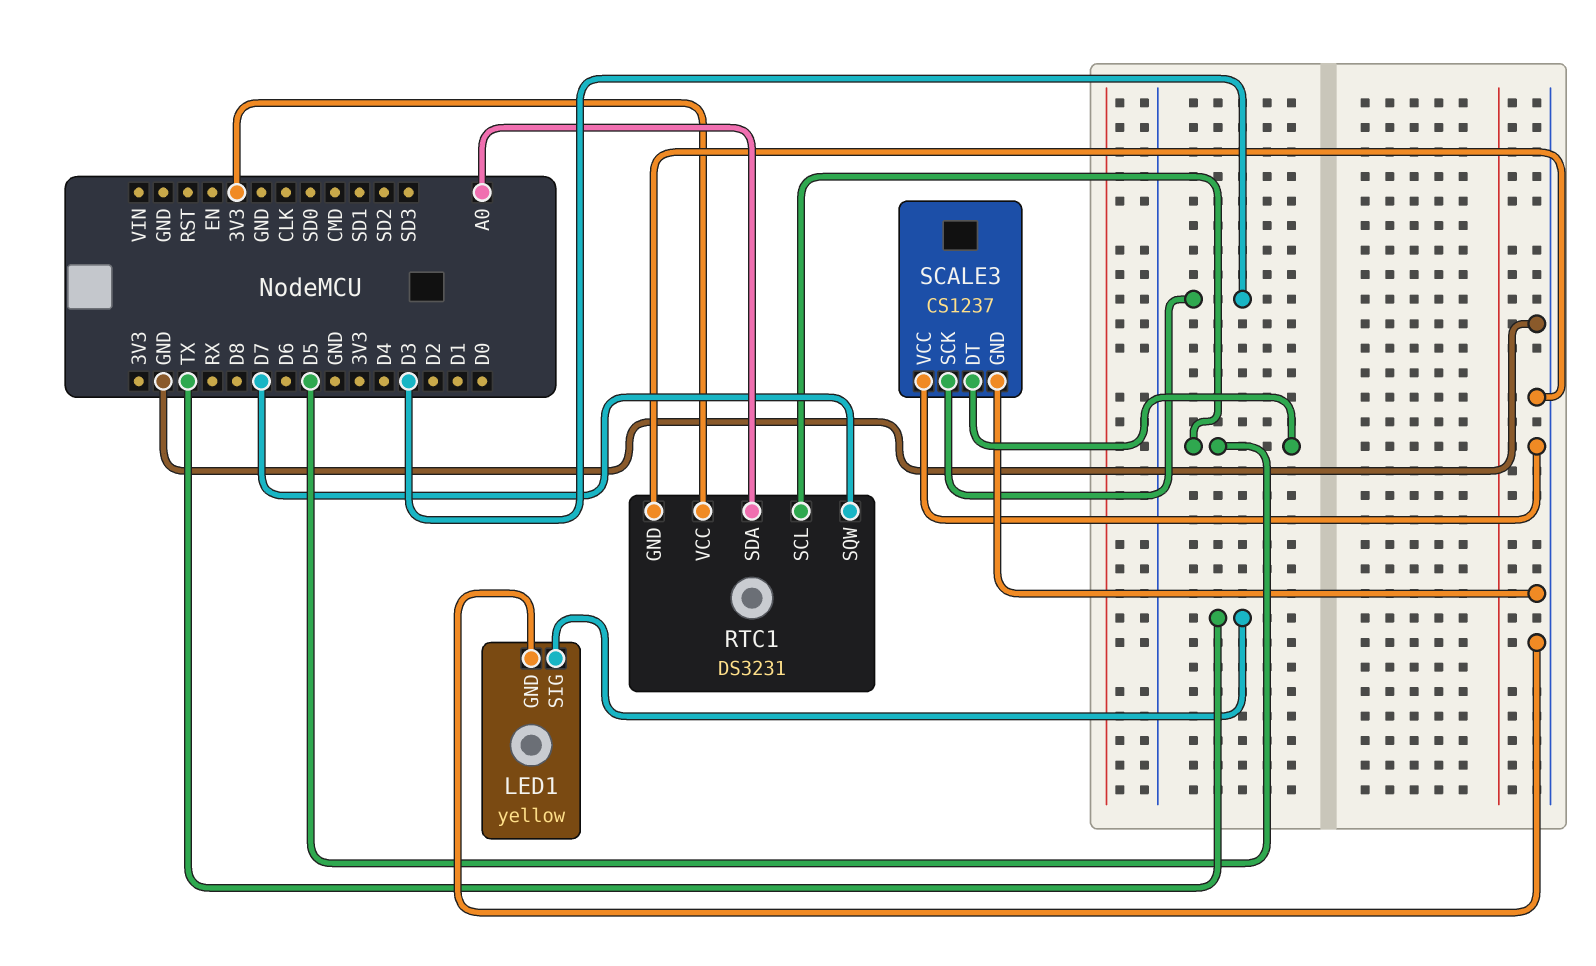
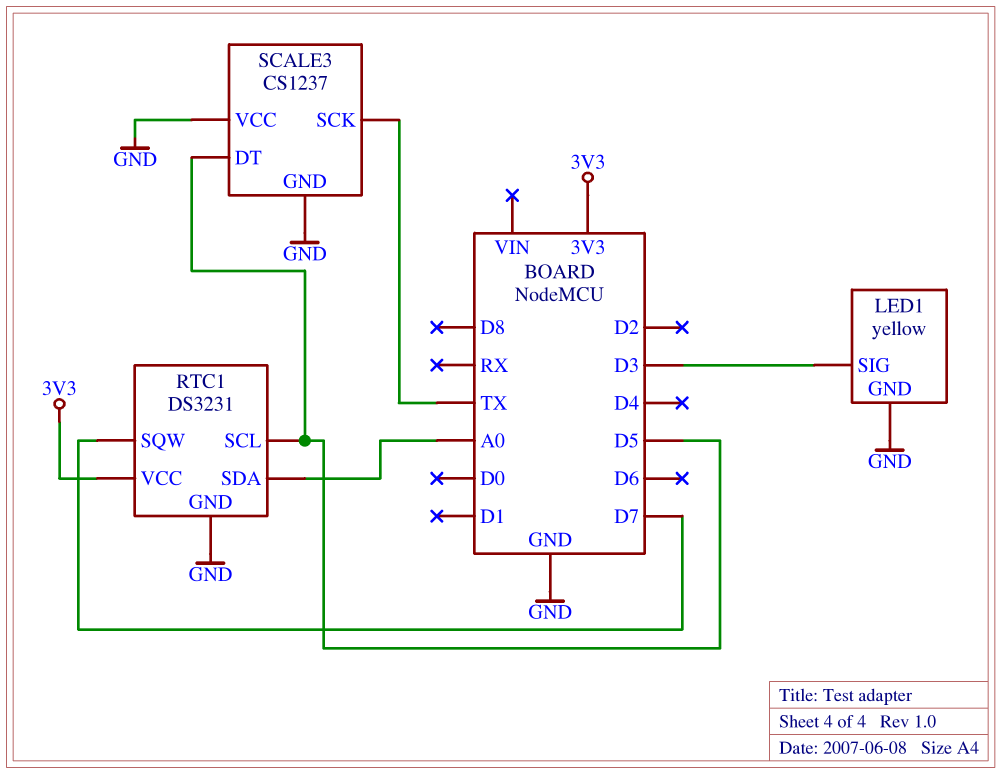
LED1 pin SIG: TX -> D3
SCALE3 pin SCK: D3 -> TX

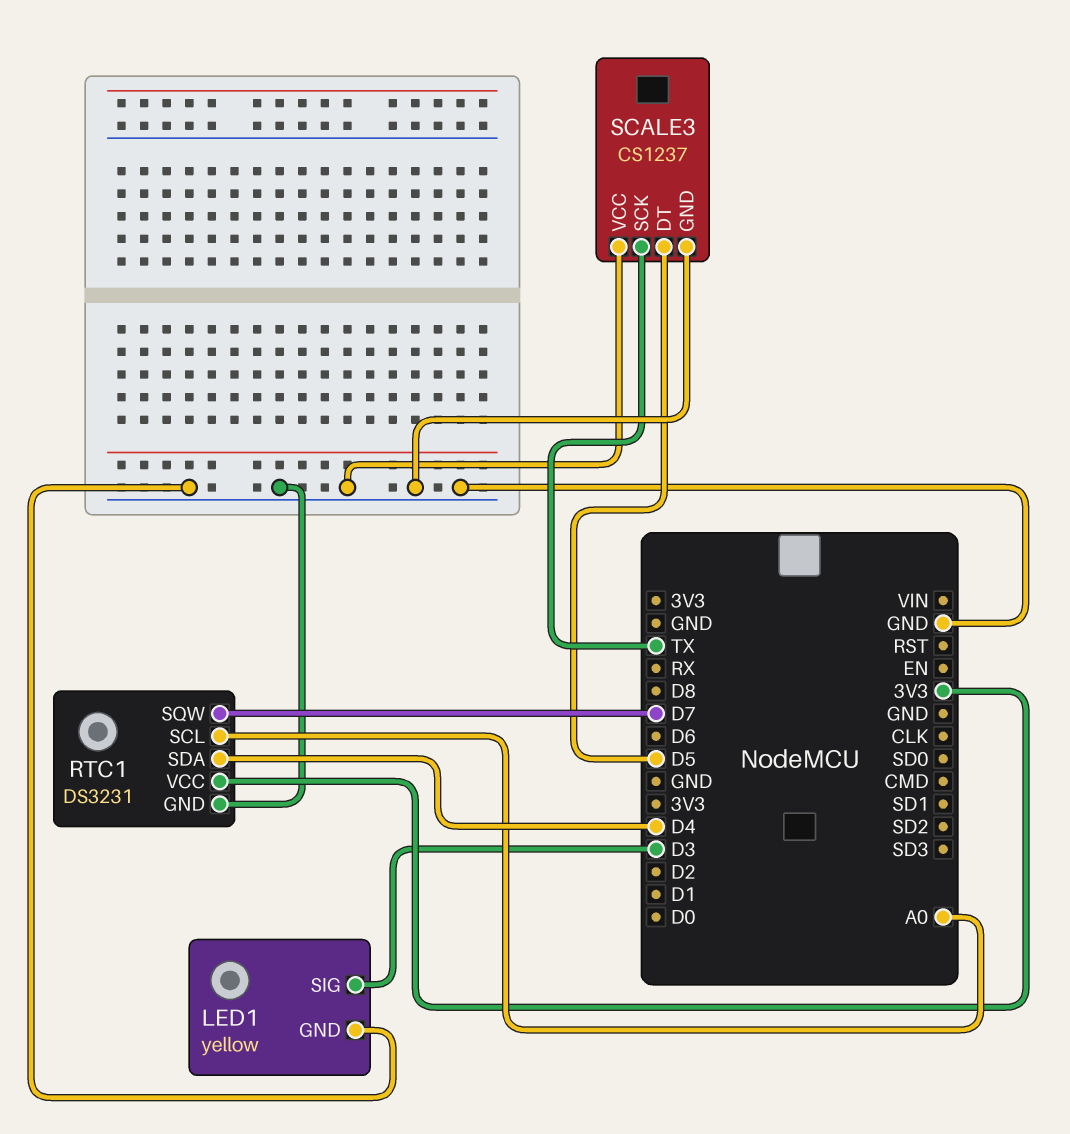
RTC1 pin SCL: D5 -> A0
RTC1 pin SDA: A0 -> D4

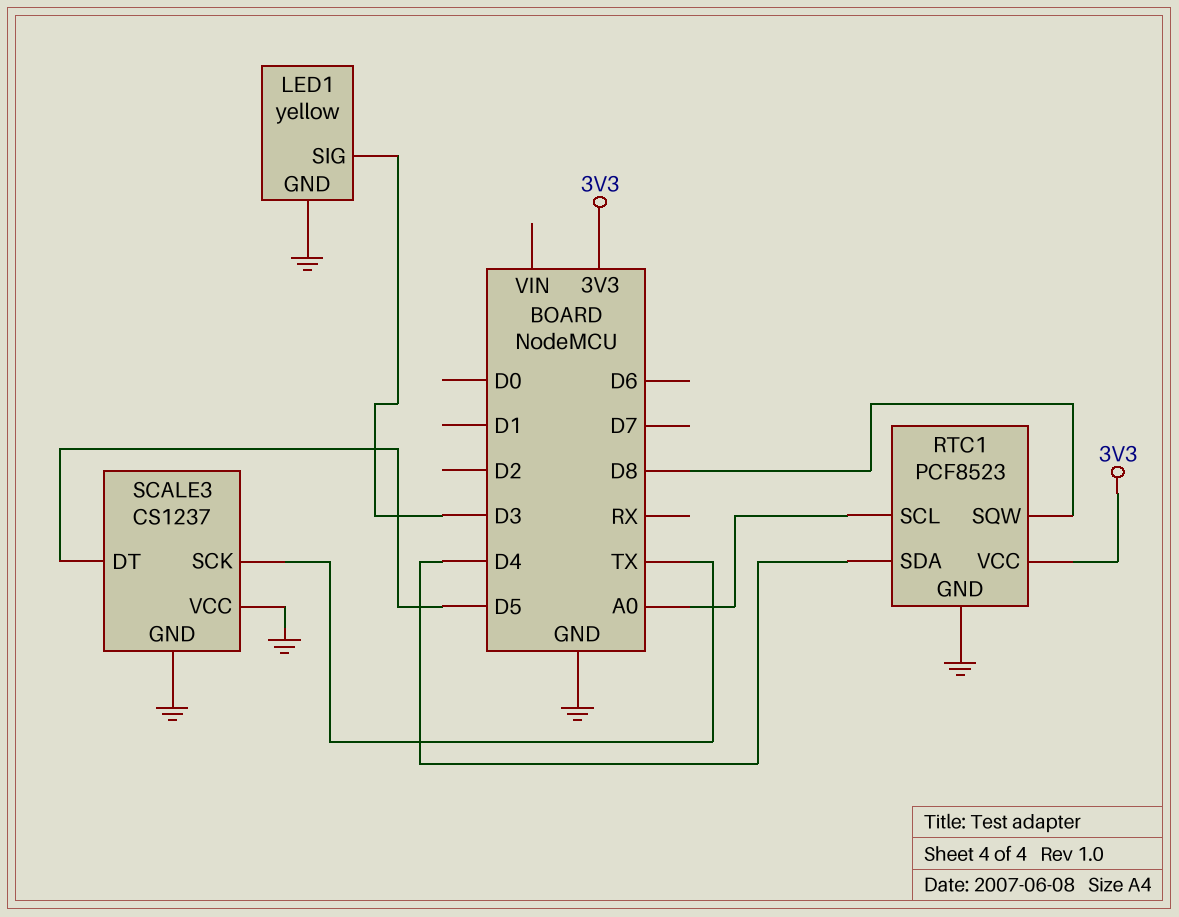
RTC1: DS3231 -> PCF8523
RTC1 pin SQW: D7 -> D8

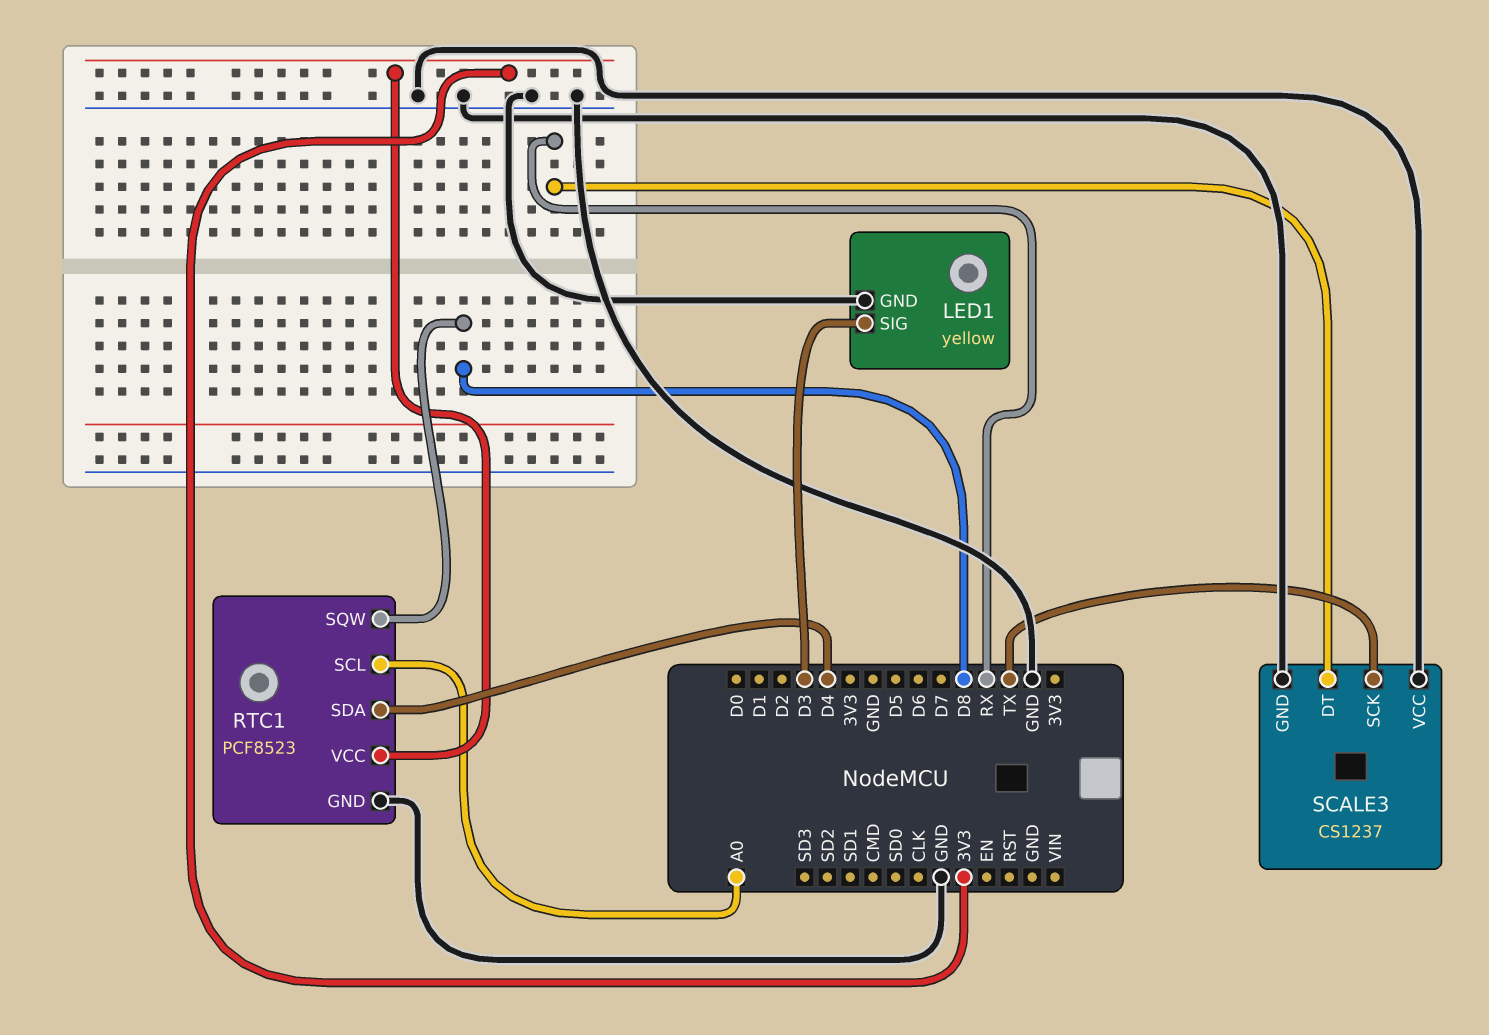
SCALE3 pin DT: D5 -> RX

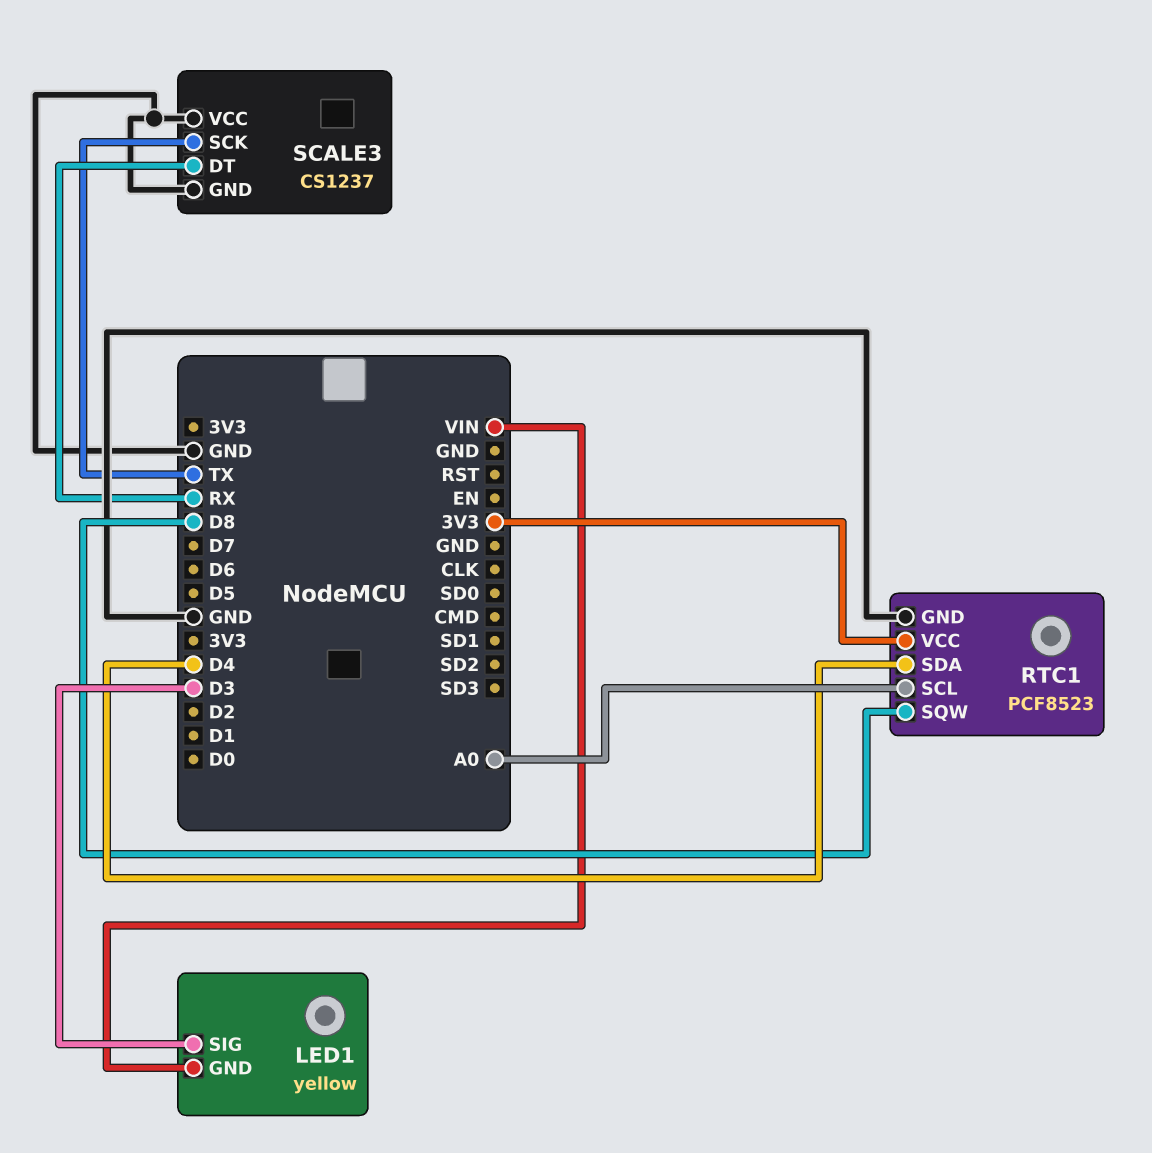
LED1 pin GND: GND -> VIN

